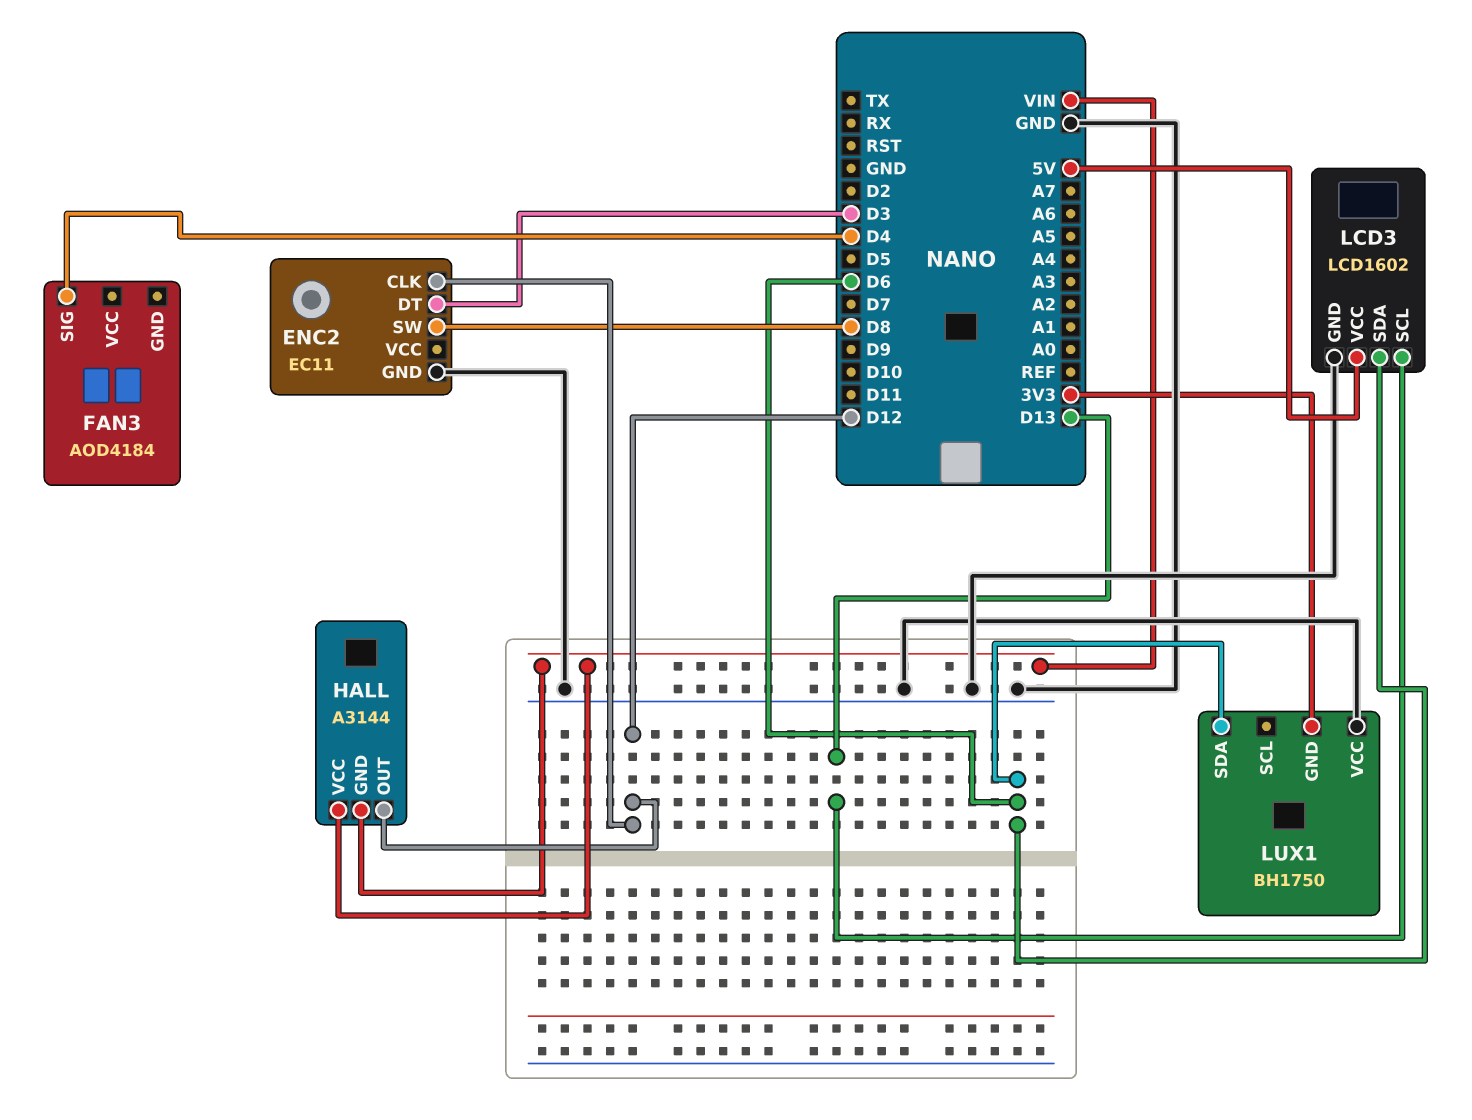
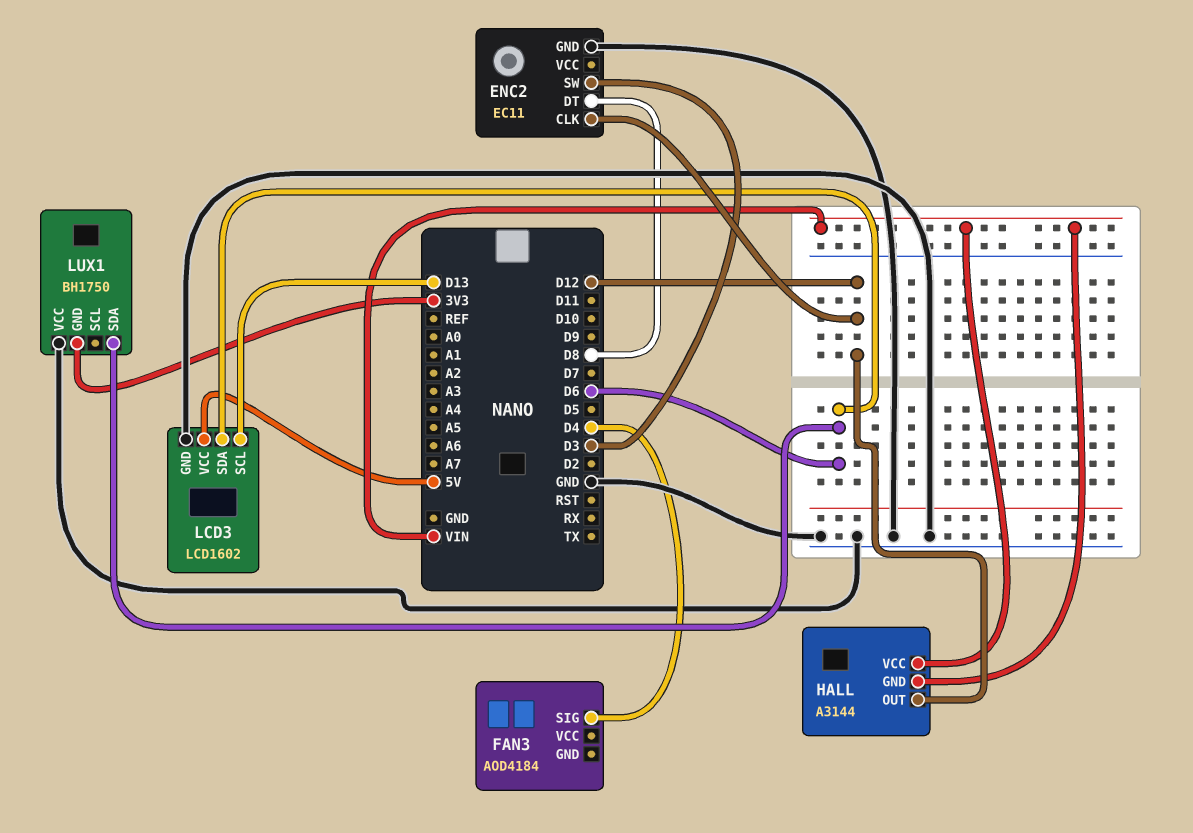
ENC2 pin DT: D3 -> D8
ENC2 pin SW: D8 -> D3

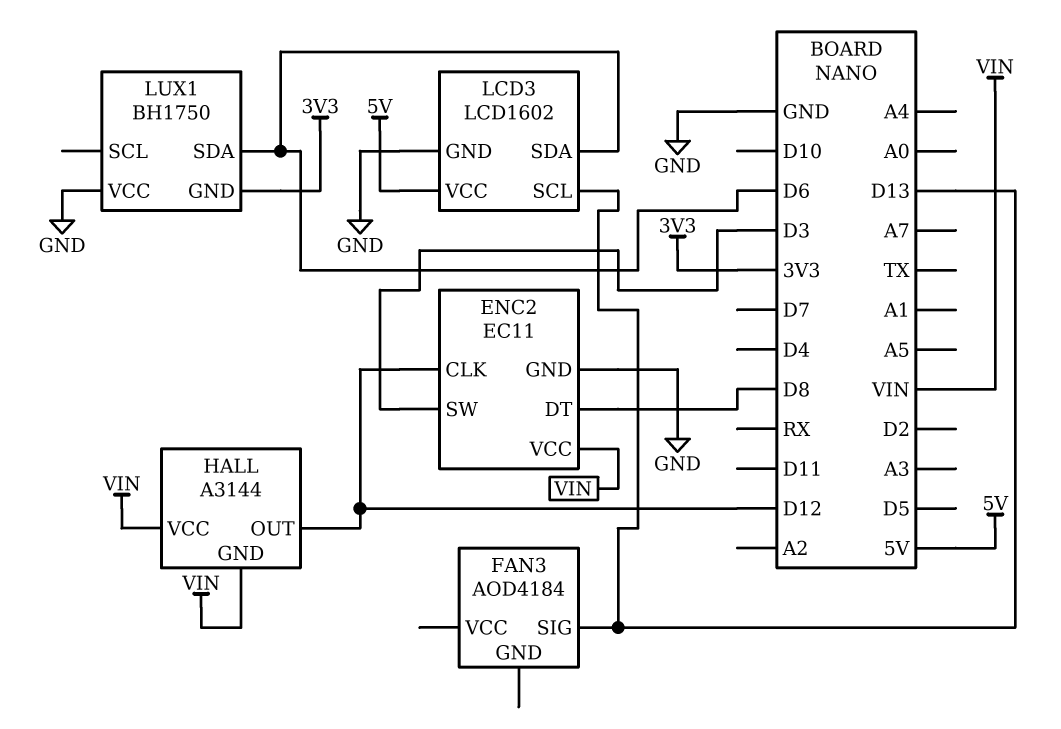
ENC2 pin VCC: none -> VIN
FAN3 pin SIG: D4 -> D13

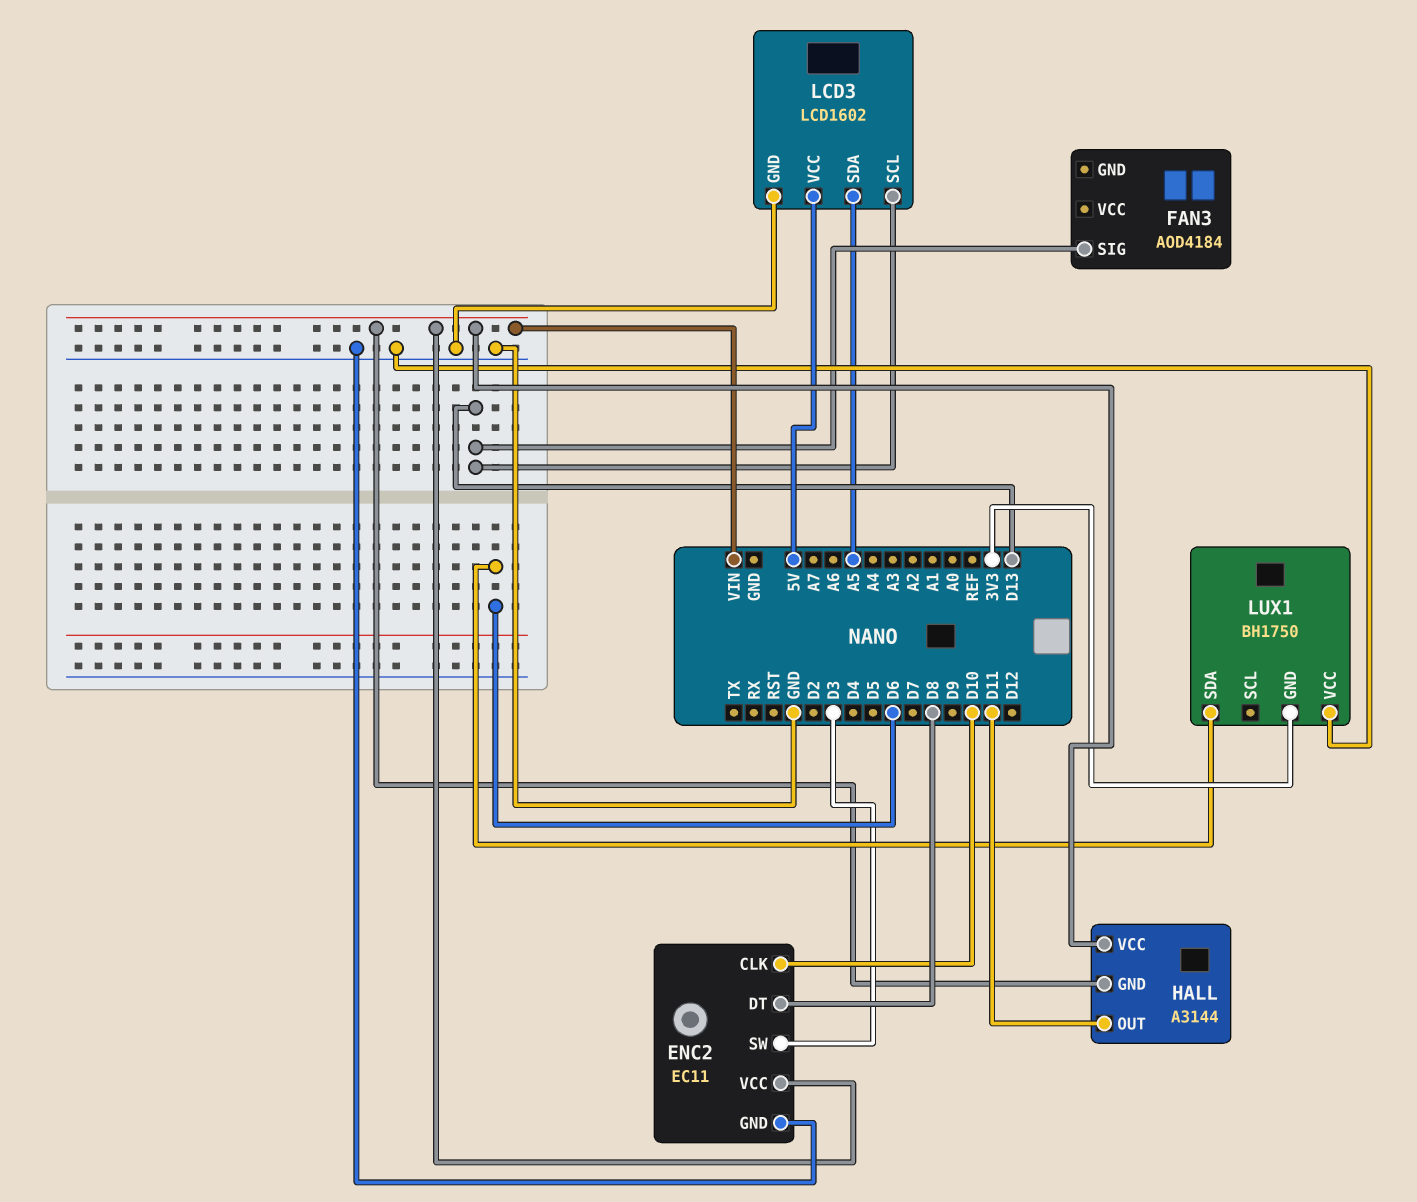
ENC2 pin CLK: D12 -> D10
HALL pin OUT: D12 -> D11
LCD3 pin SDA: D6 -> A5

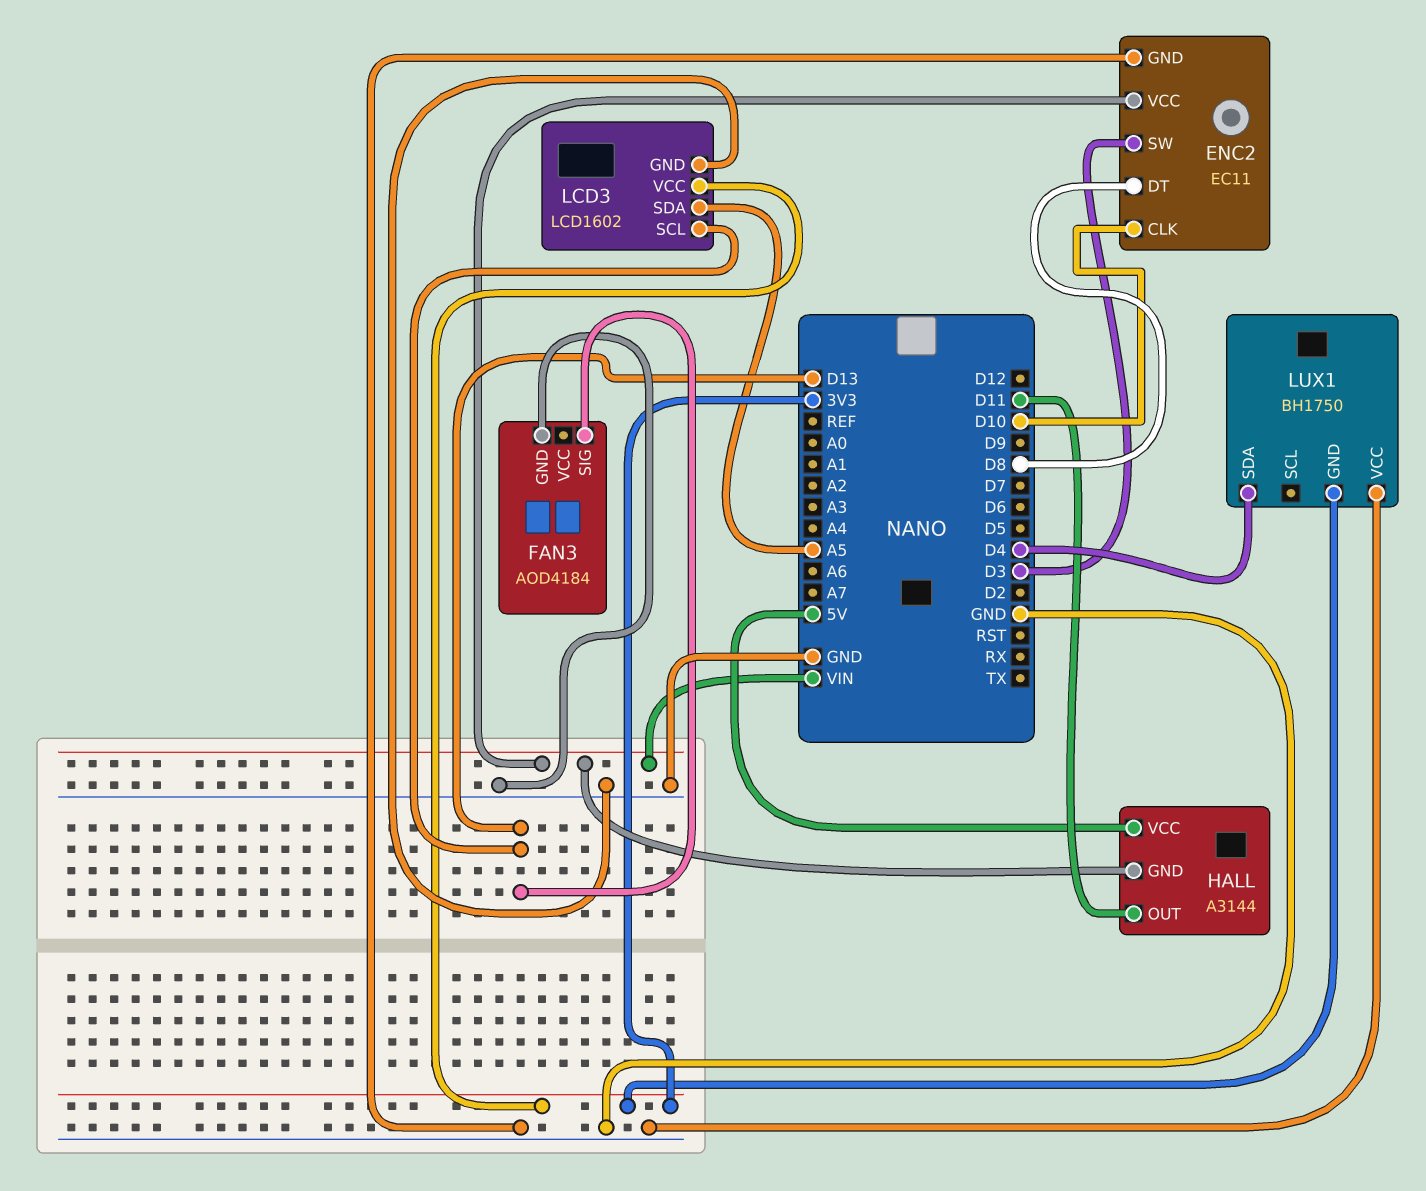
FAN3 pin GND: none -> GND
HALL pin VCC: VIN -> 5V
LCD3 pin VCC: 5V -> 3V3
LUX1 pin SDA: D6 -> D4

